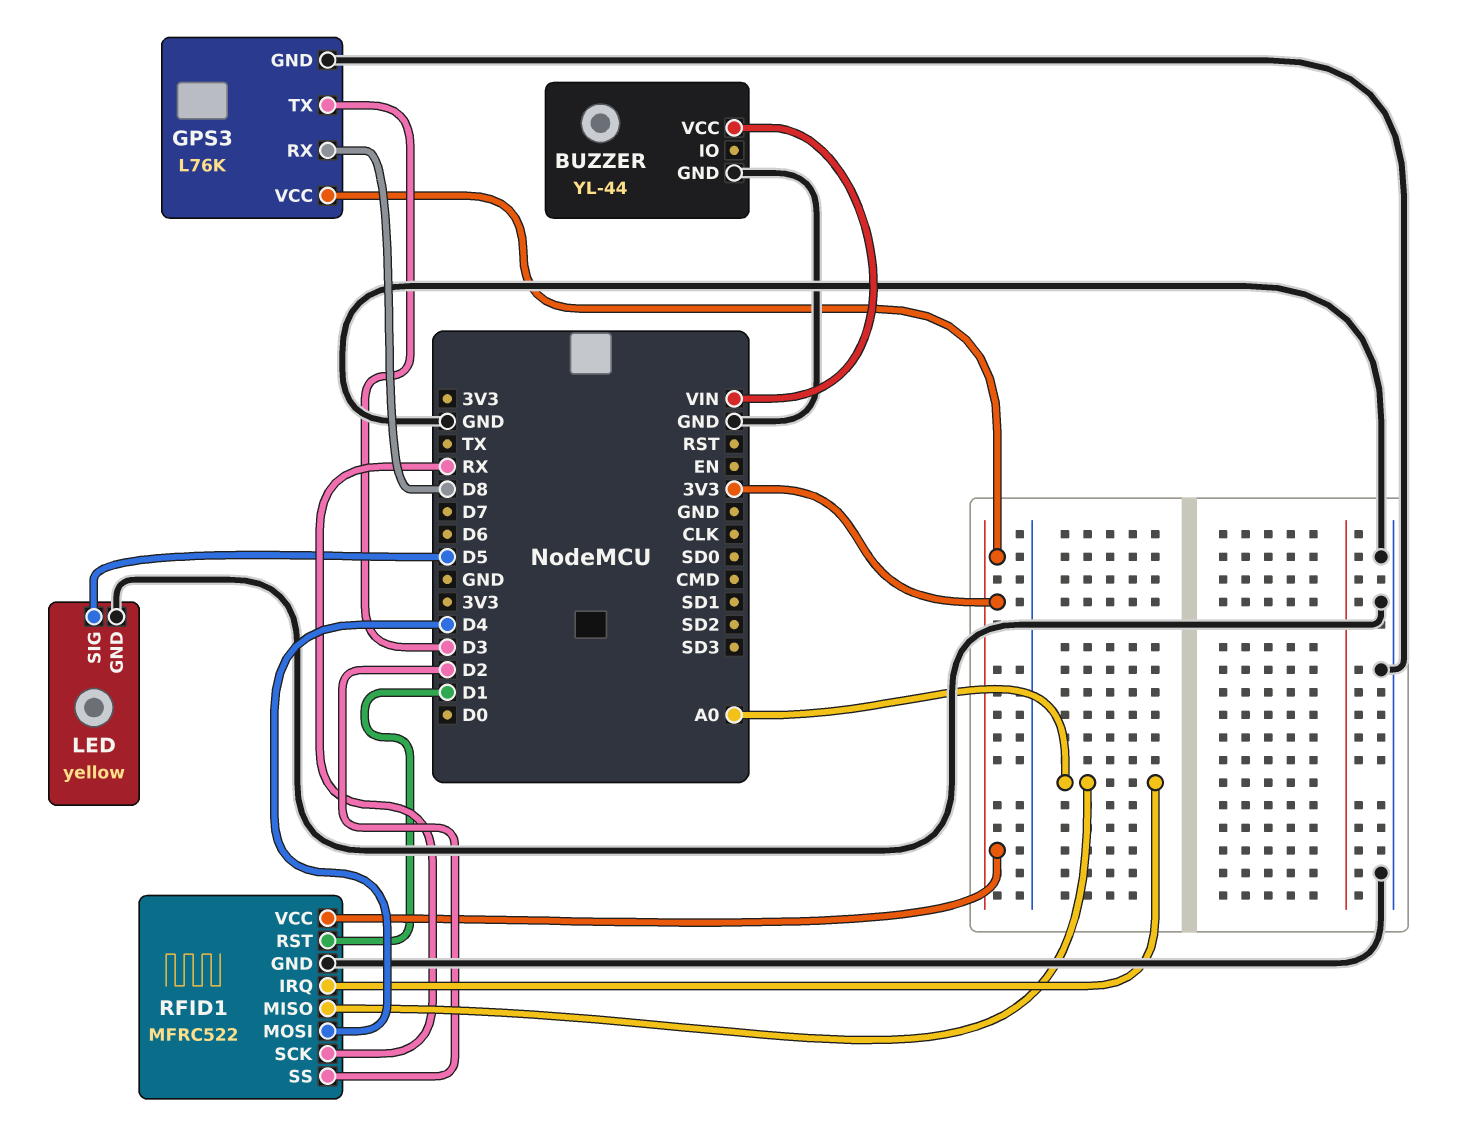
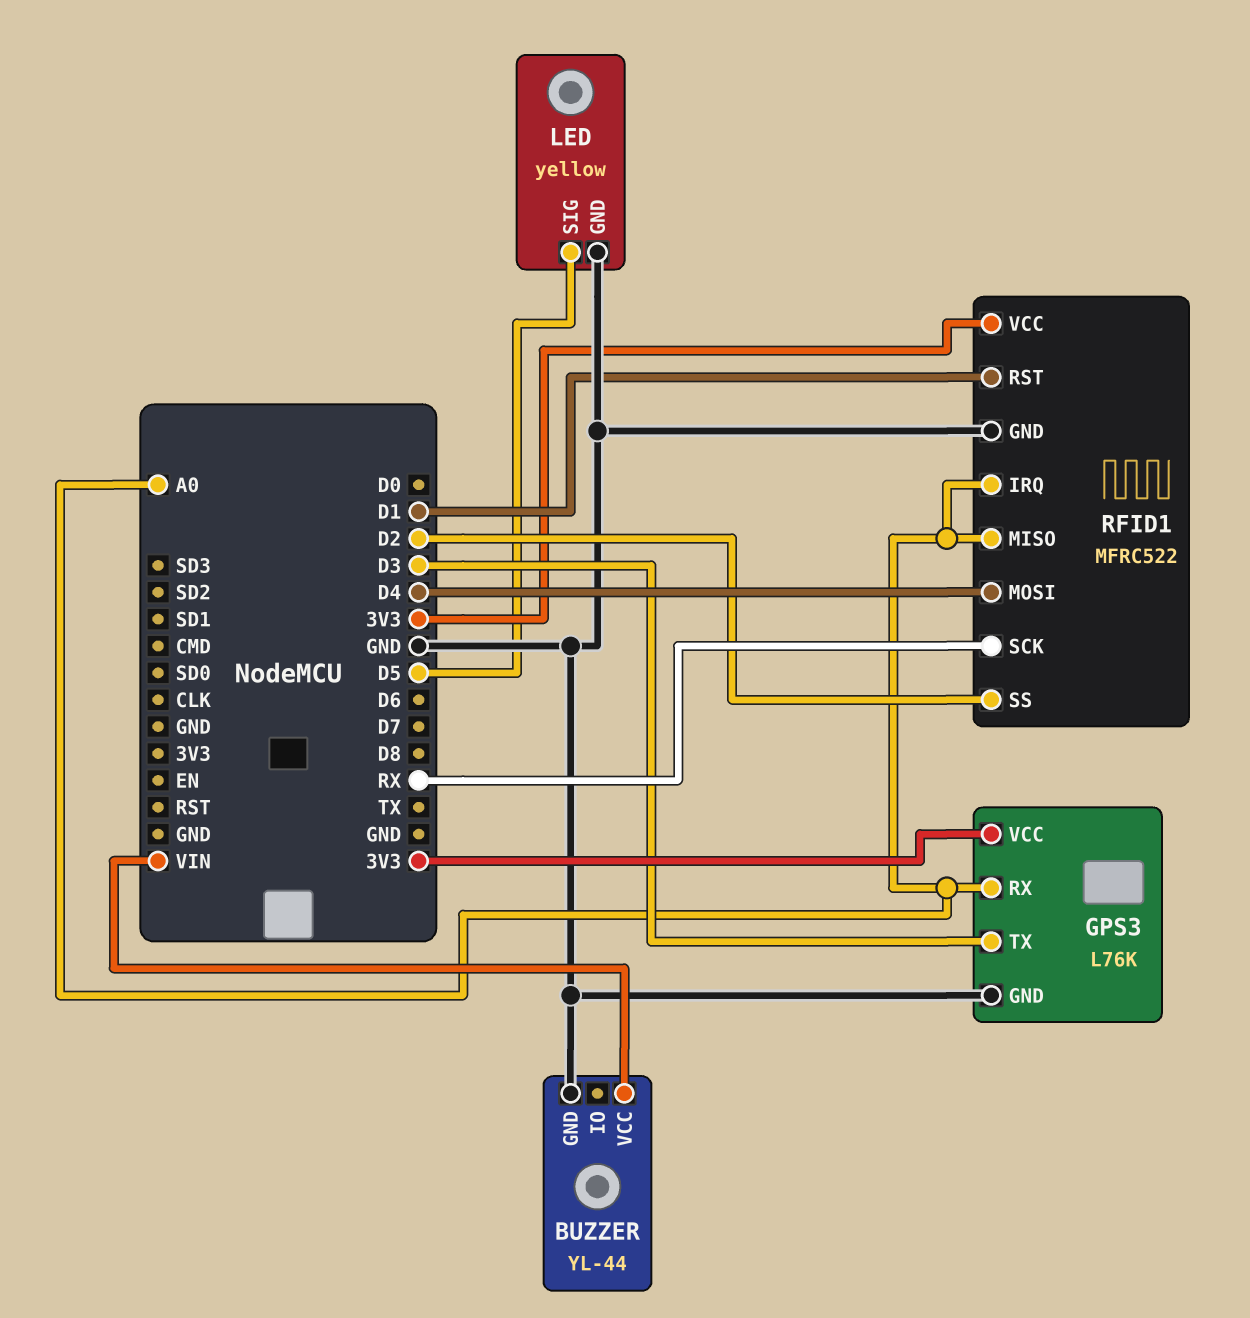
GPS3 pin RX: D8 -> A0

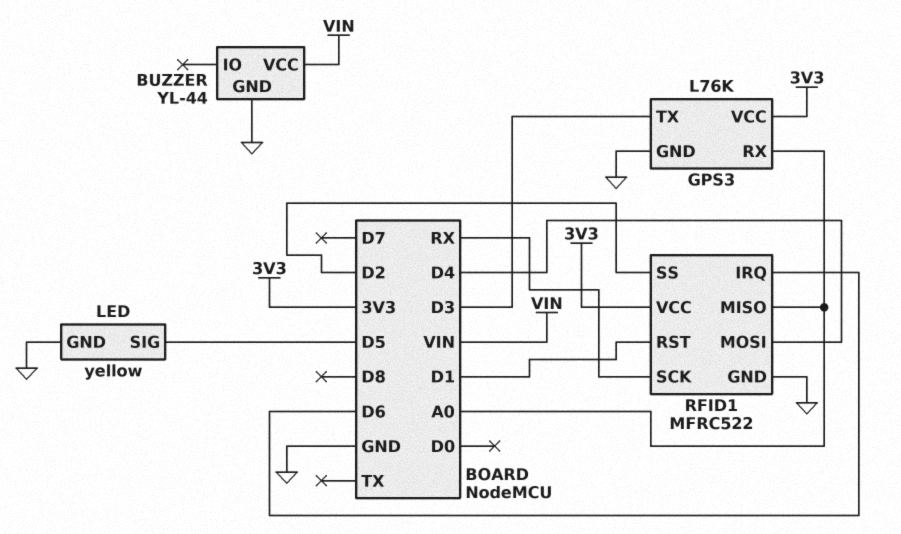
RFID1 pin IRQ: A0 -> D6

